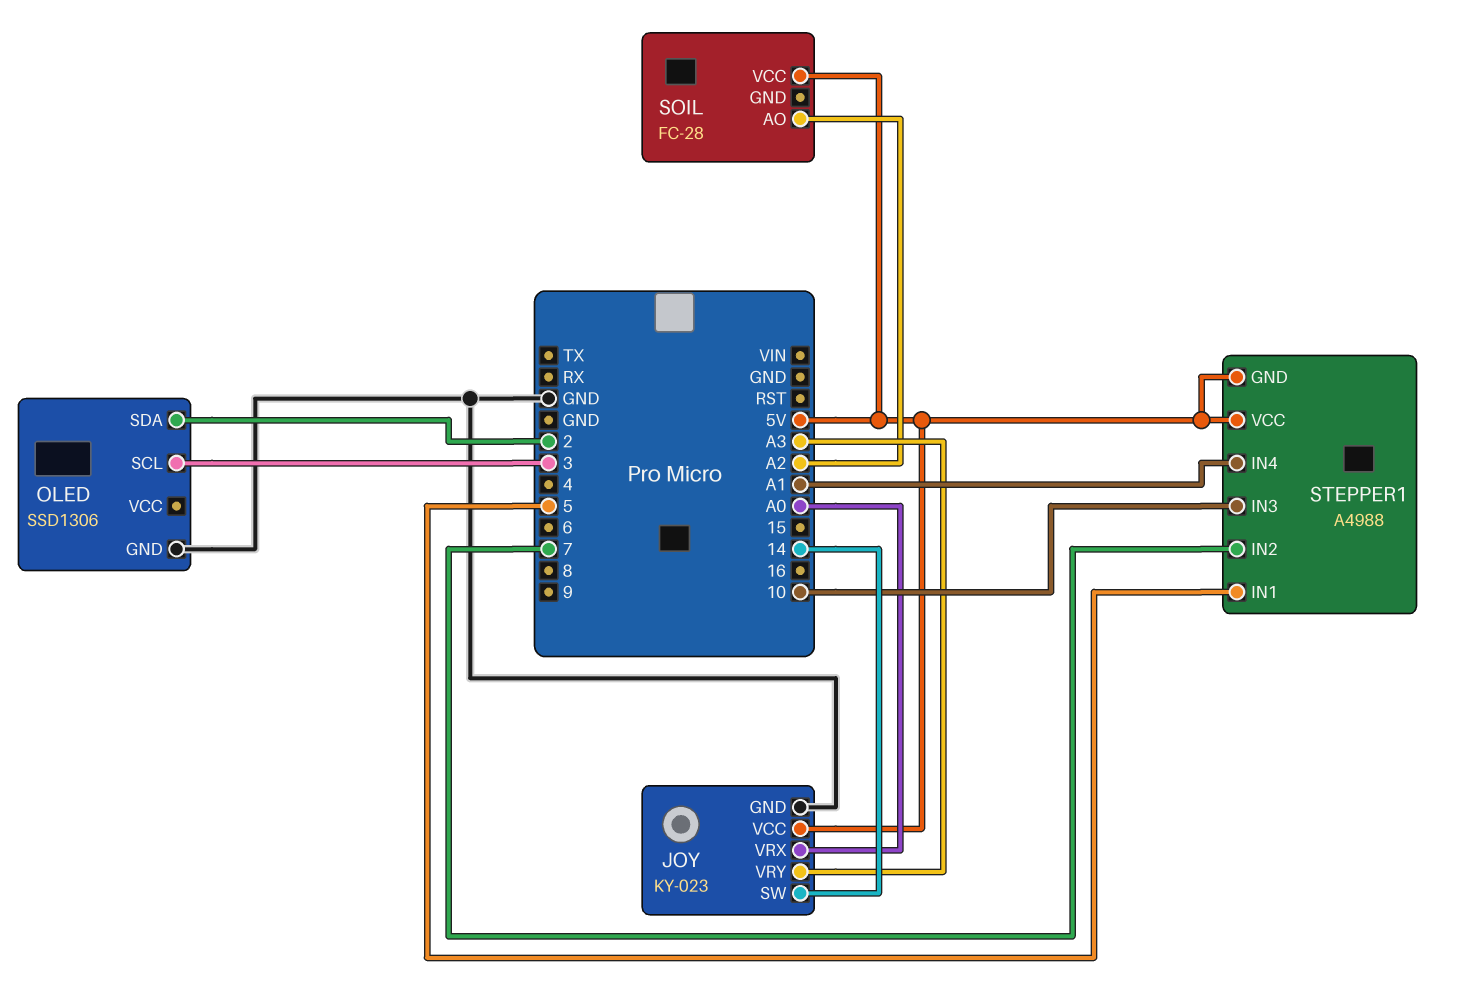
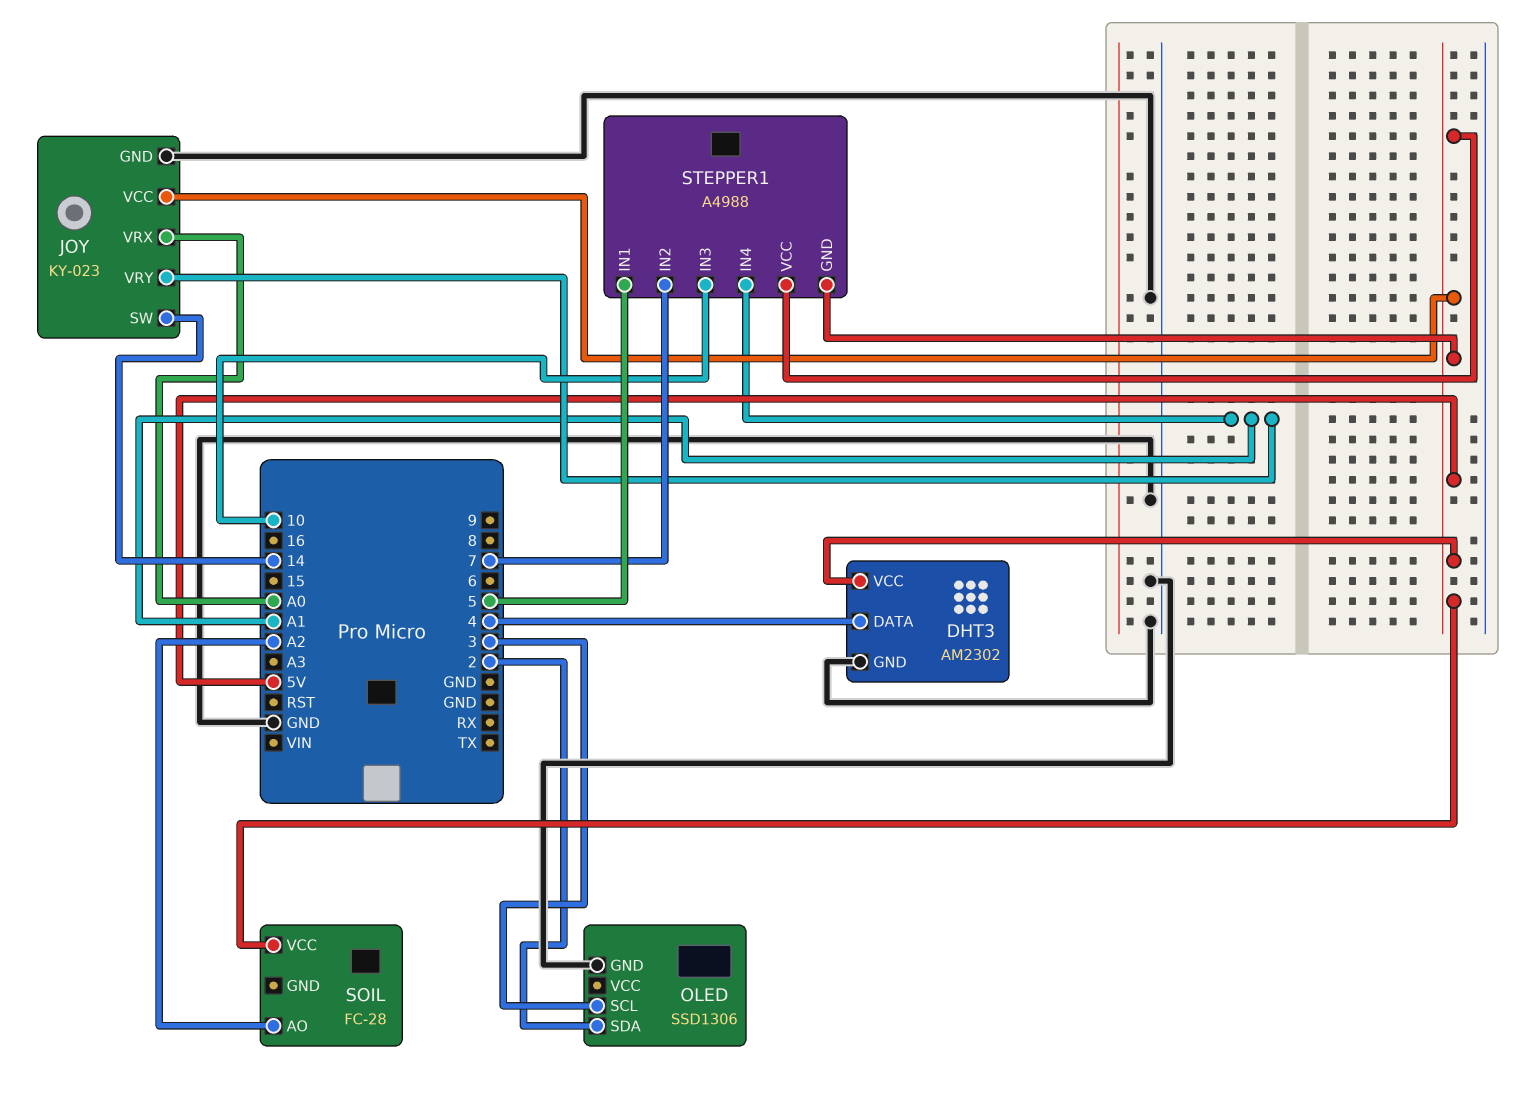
DHT3: none -> AM2302
DHT3 pin DATA: none -> 4
DHT3 pin GND: none -> GND
DHT3 pin VCC: none -> 5V
JOY pin VRY: A3 -> A1

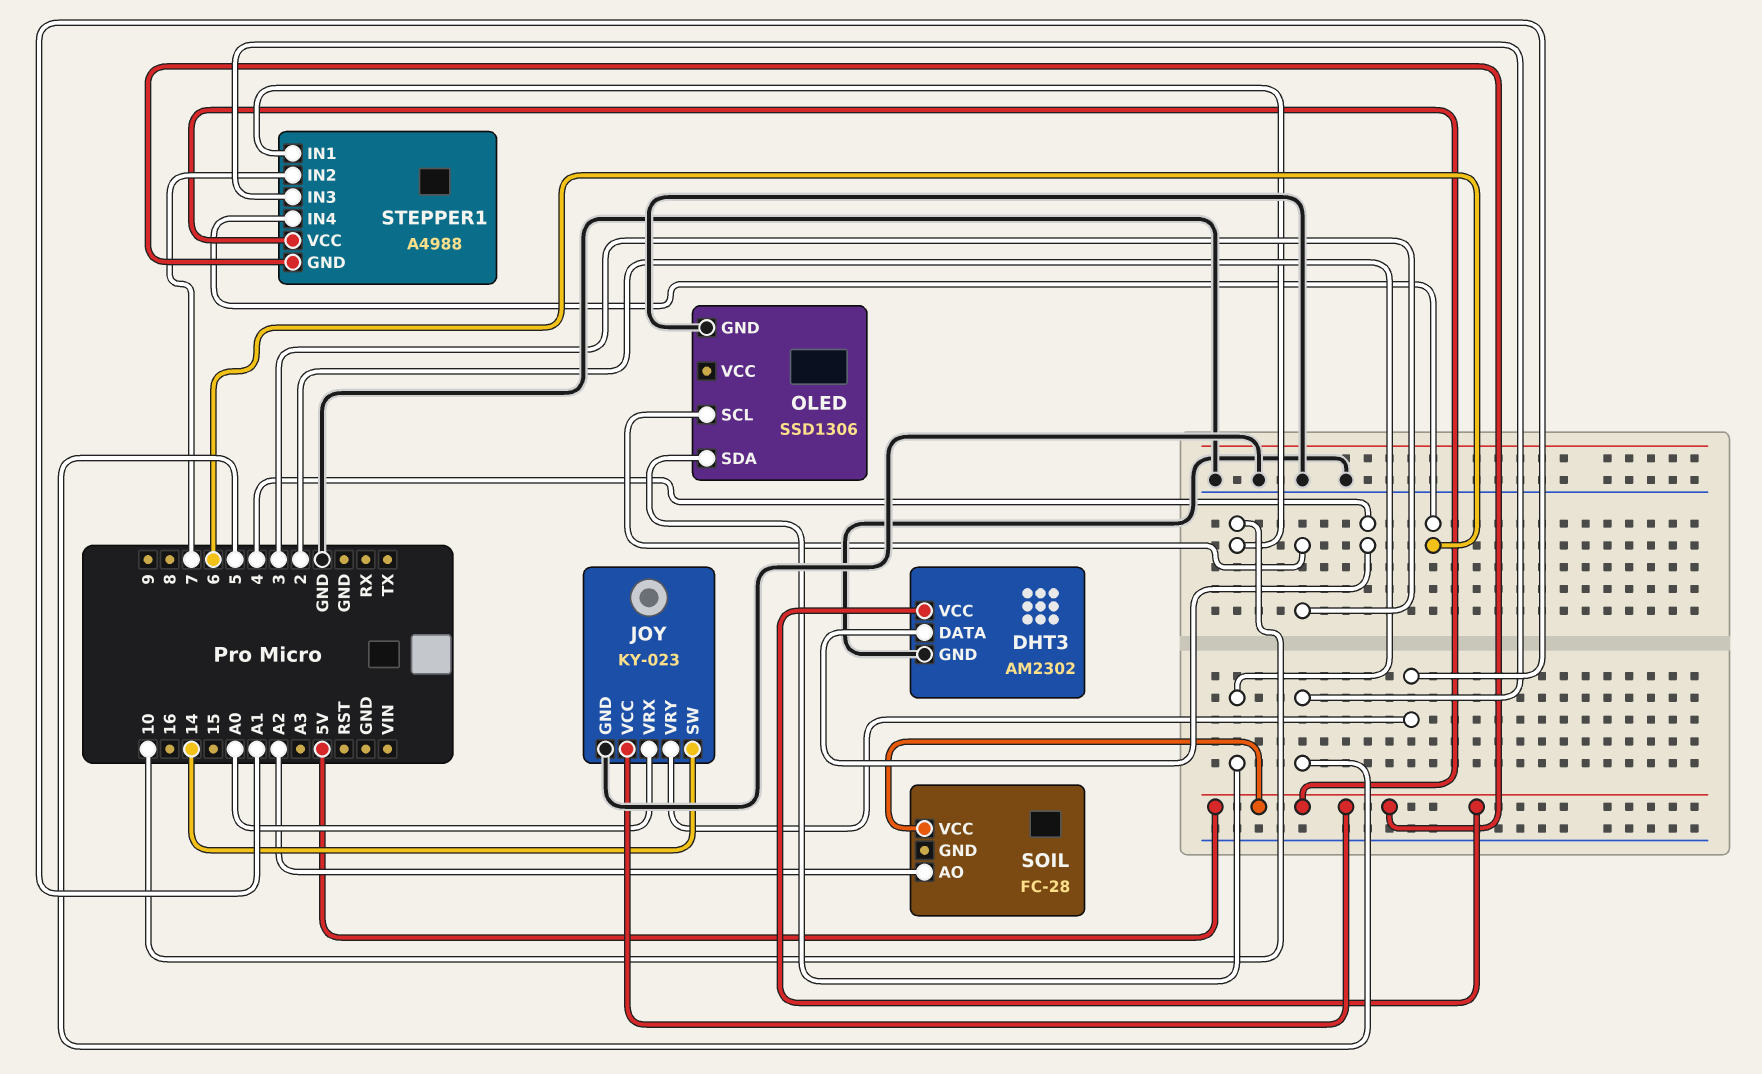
STEPPER1 pin IN1: 5 -> 10
STEPPER1 pin IN3: 10 -> 5
STEPPER1 pin IN4: A1 -> 6

